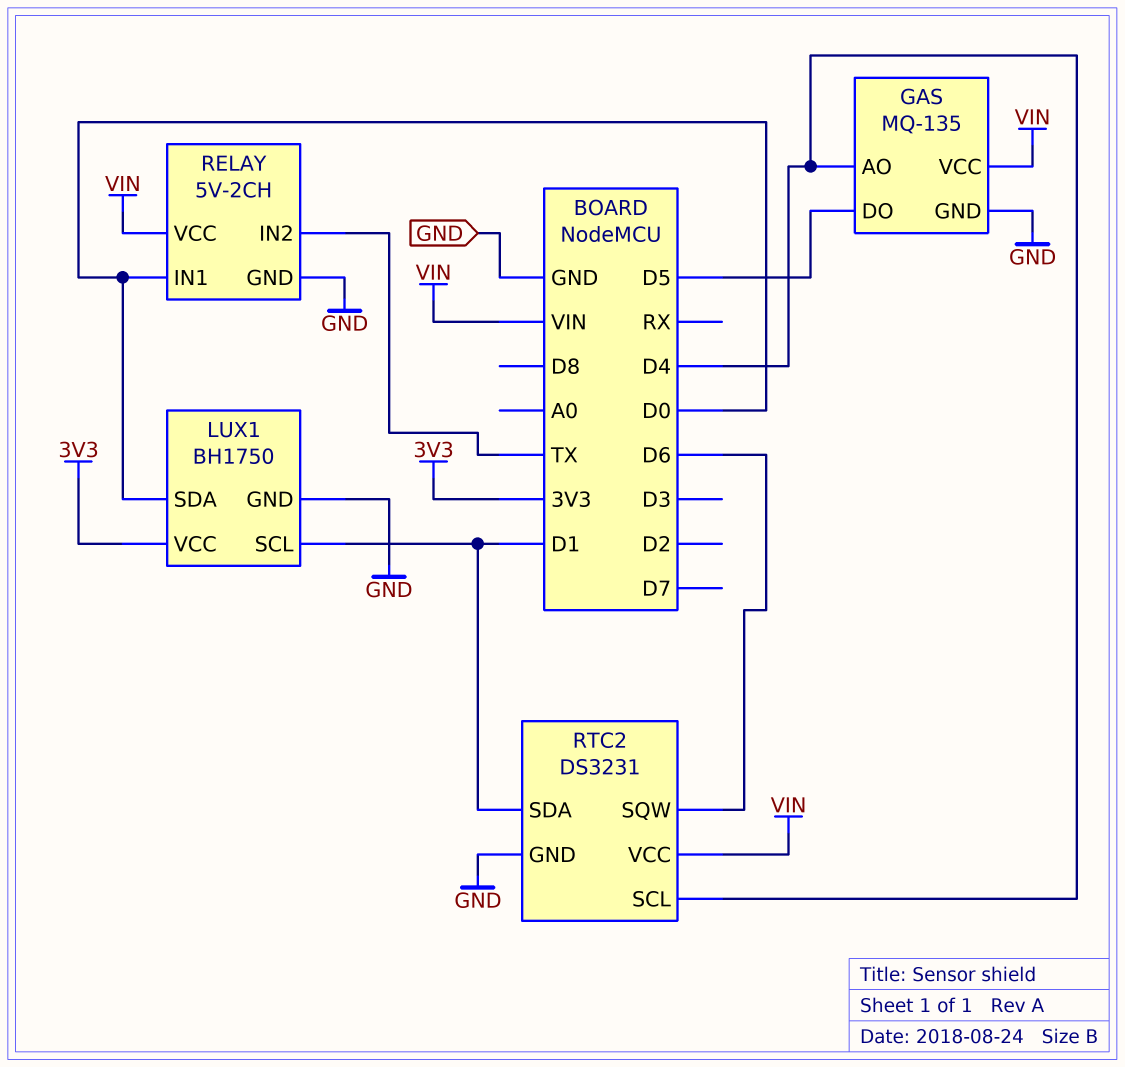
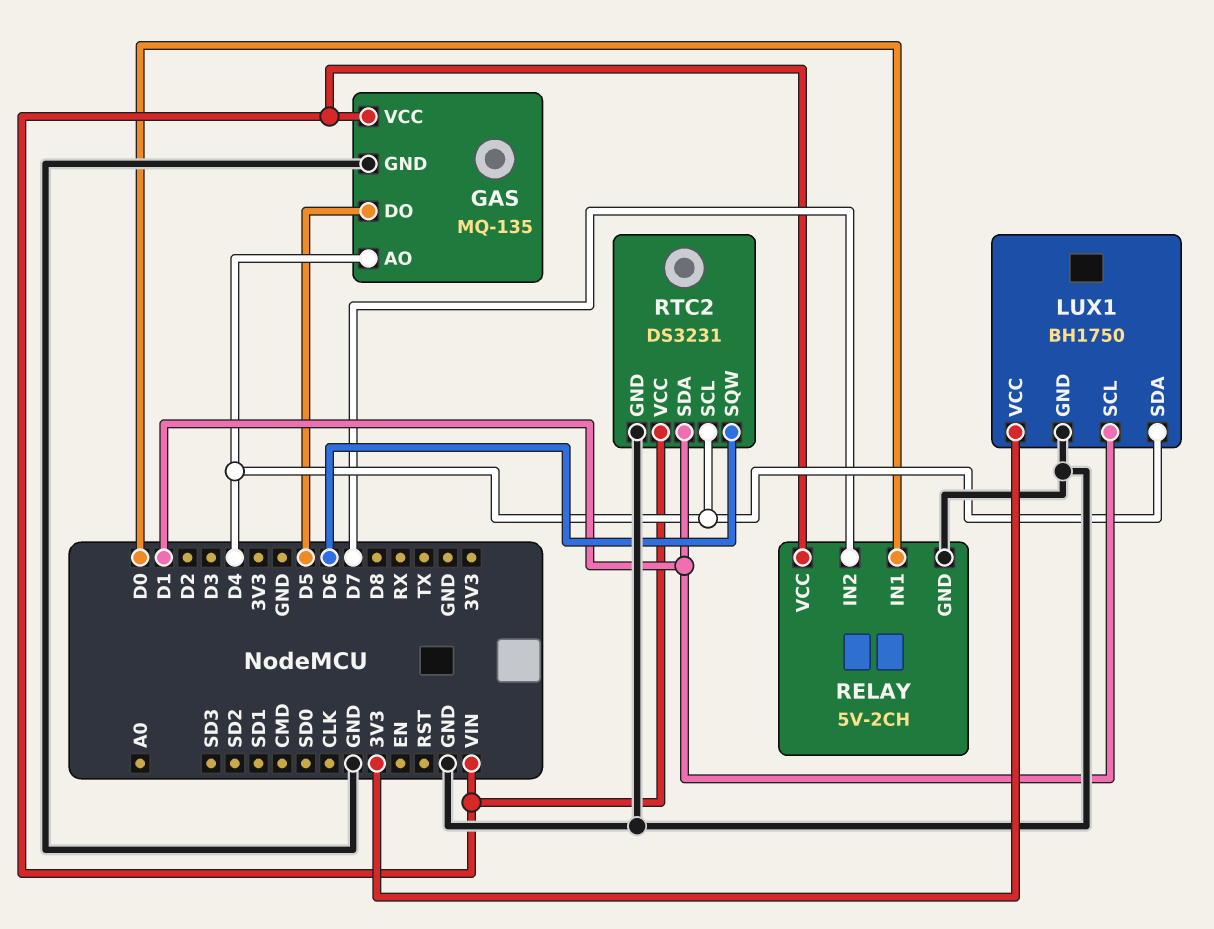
LUX1 pin SDA: D0 -> D4
RELAY pin IN2: TX -> D7

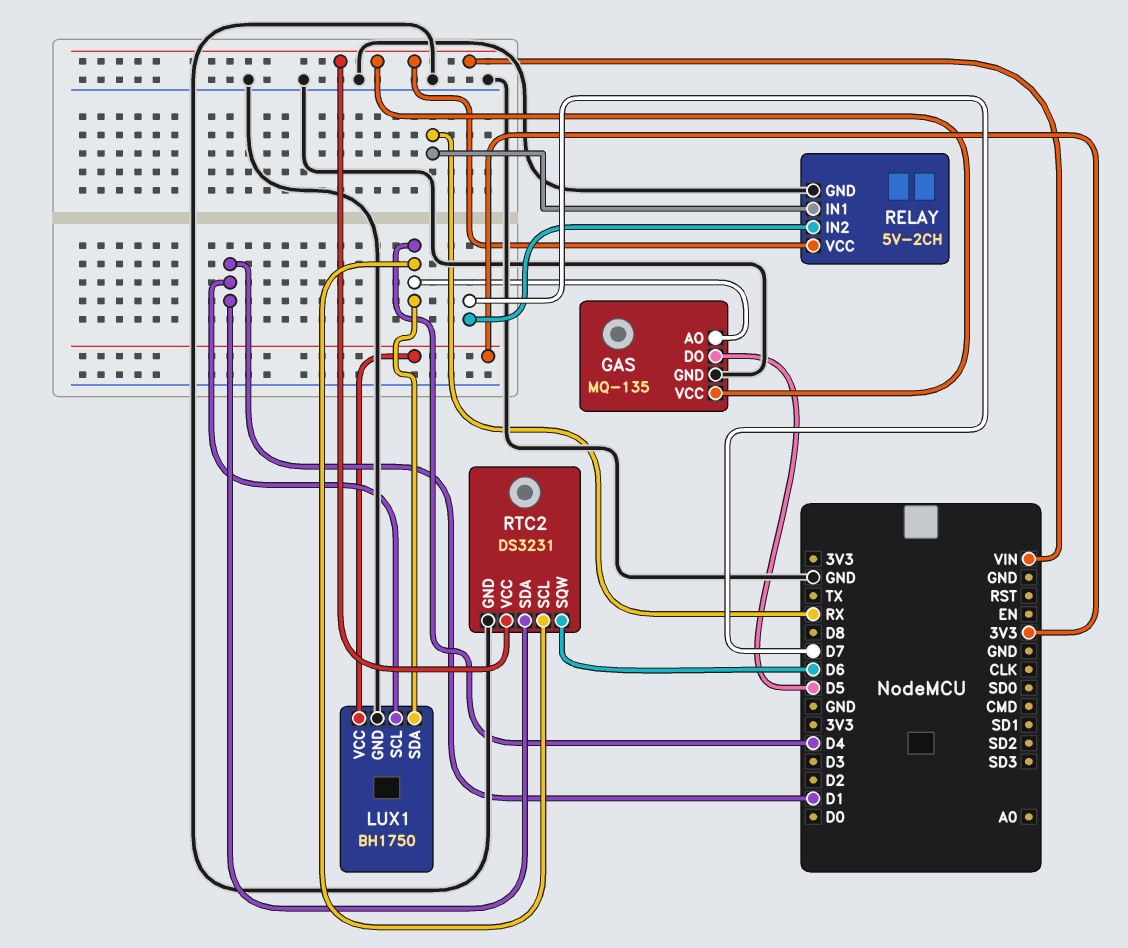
RELAY pin IN1: D0 -> RX

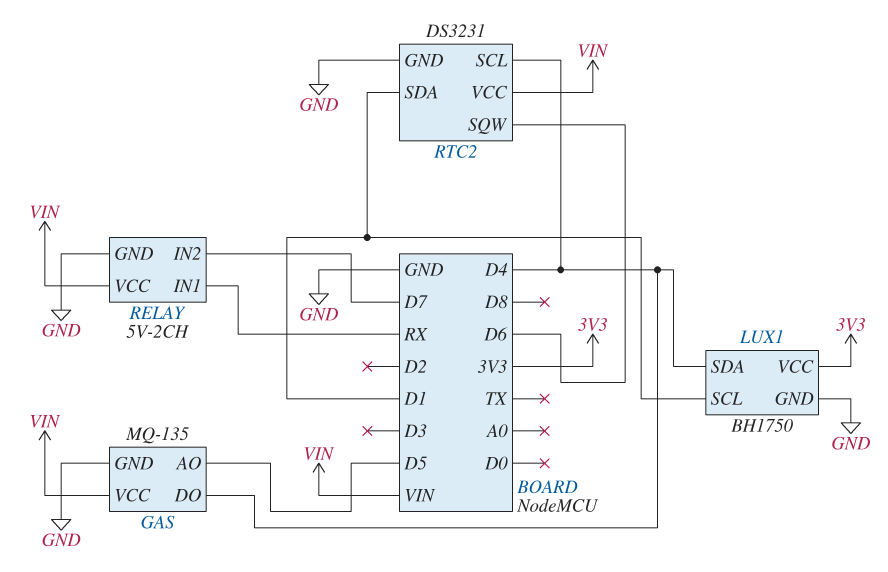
GAS pin AO: D4 -> D5
GAS pin DO: D5 -> D4

